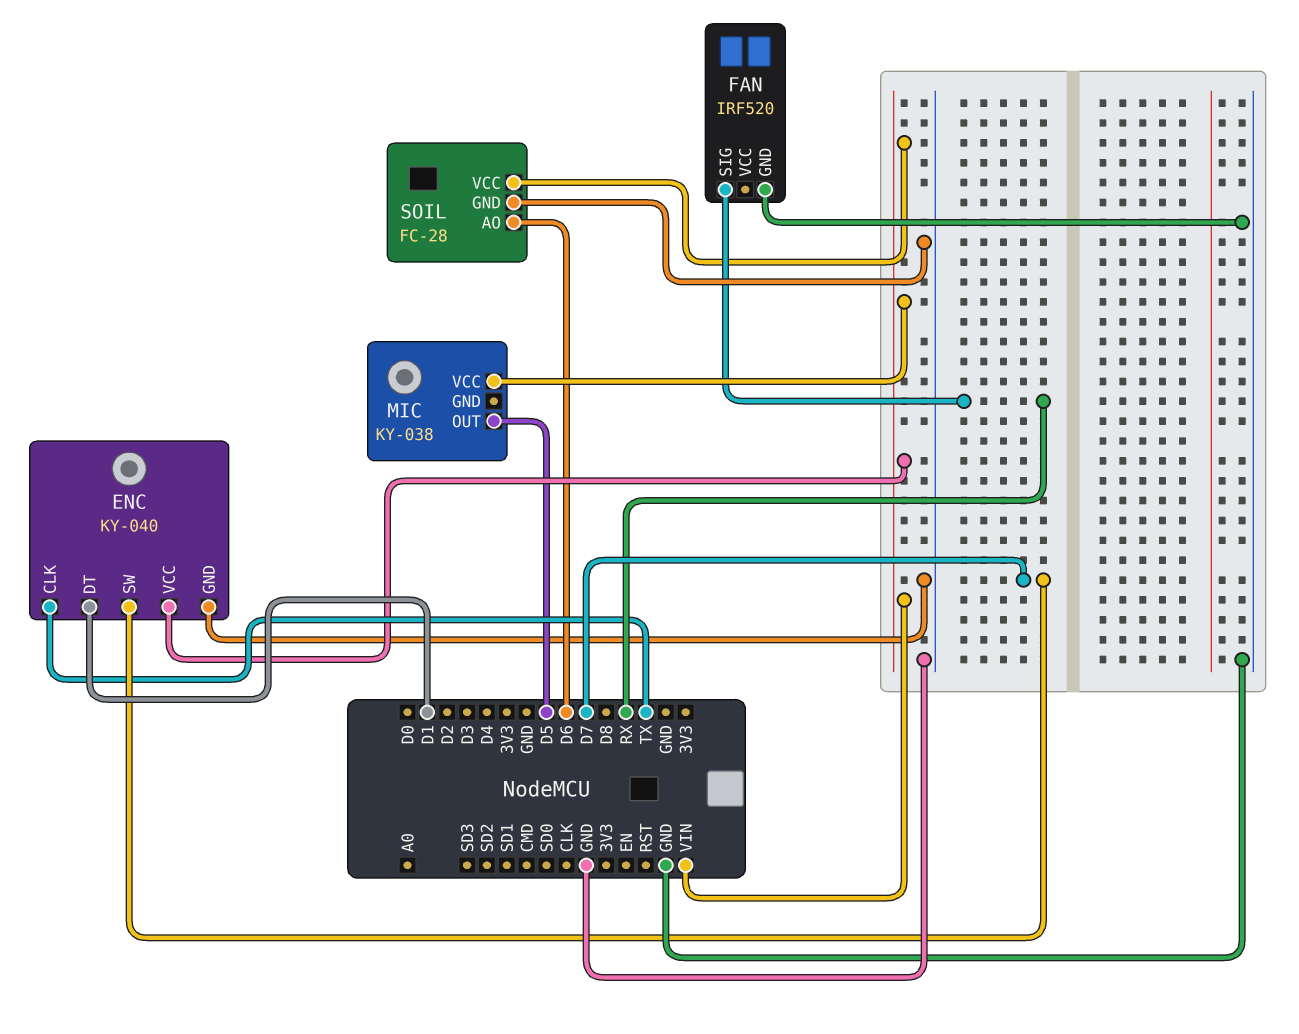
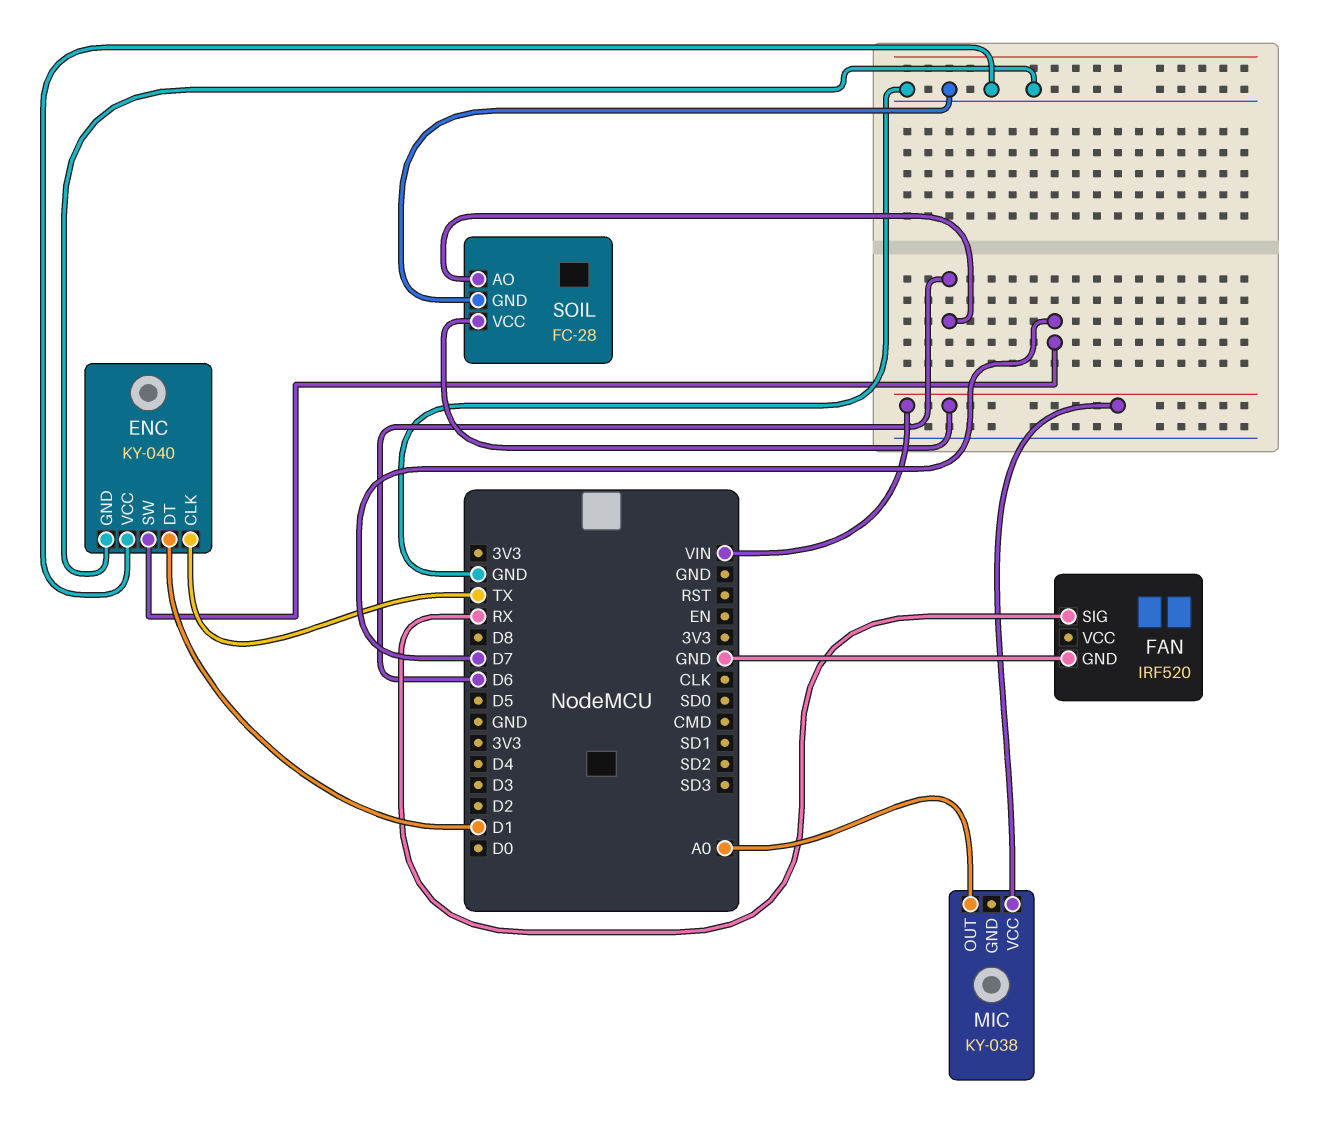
ENC pin VCC: VIN -> GND
MIC pin OUT: D5 -> A0

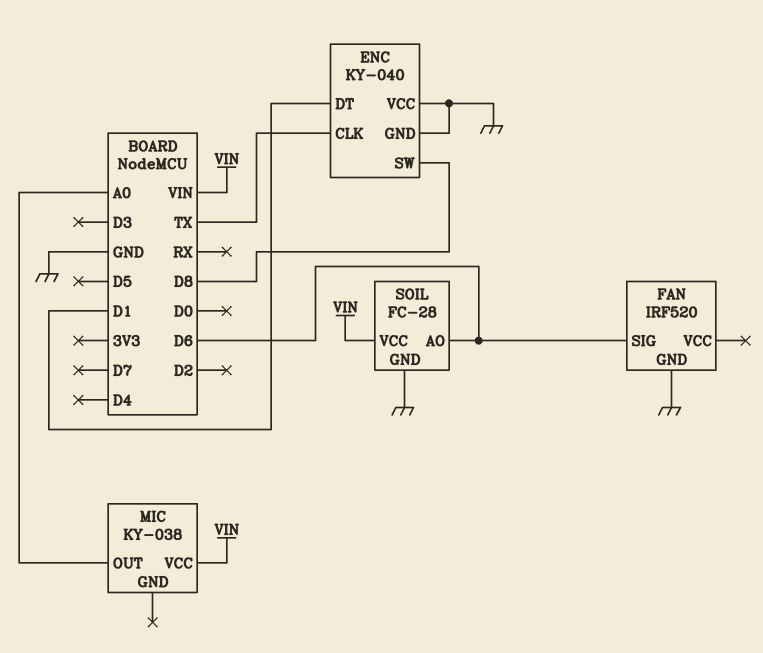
ENC pin SW: D7 -> D8
FAN pin SIG: RX -> D6

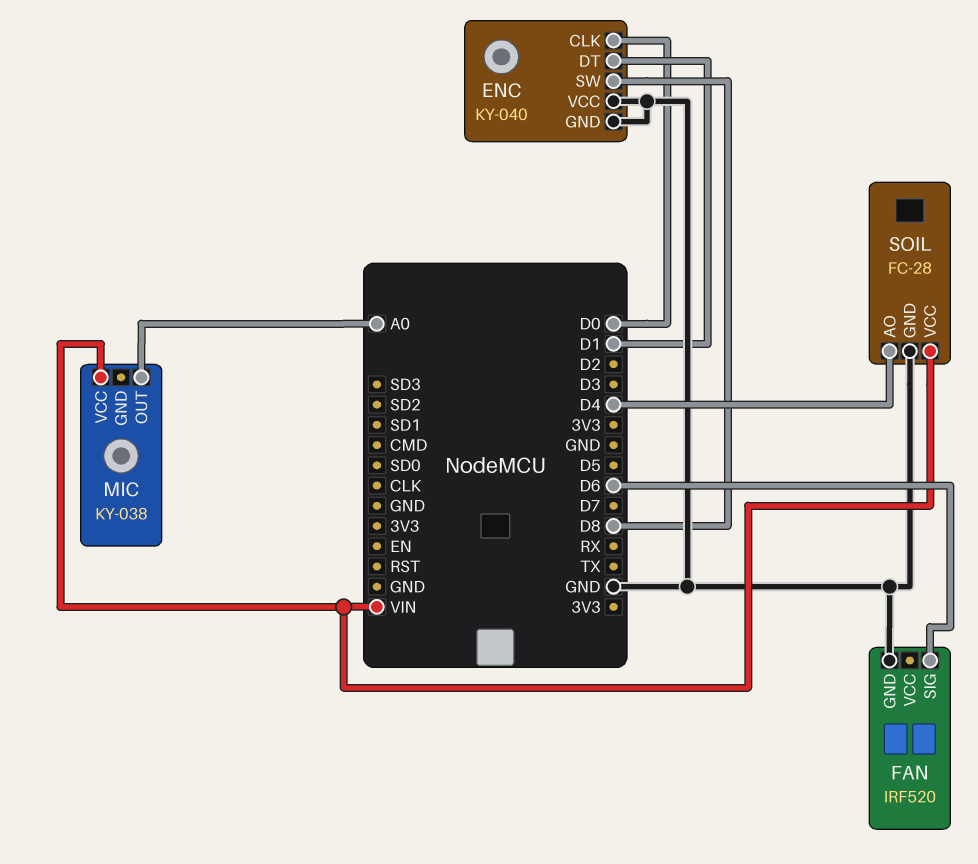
ENC pin CLK: TX -> D0
SOIL pin AO: D6 -> D4

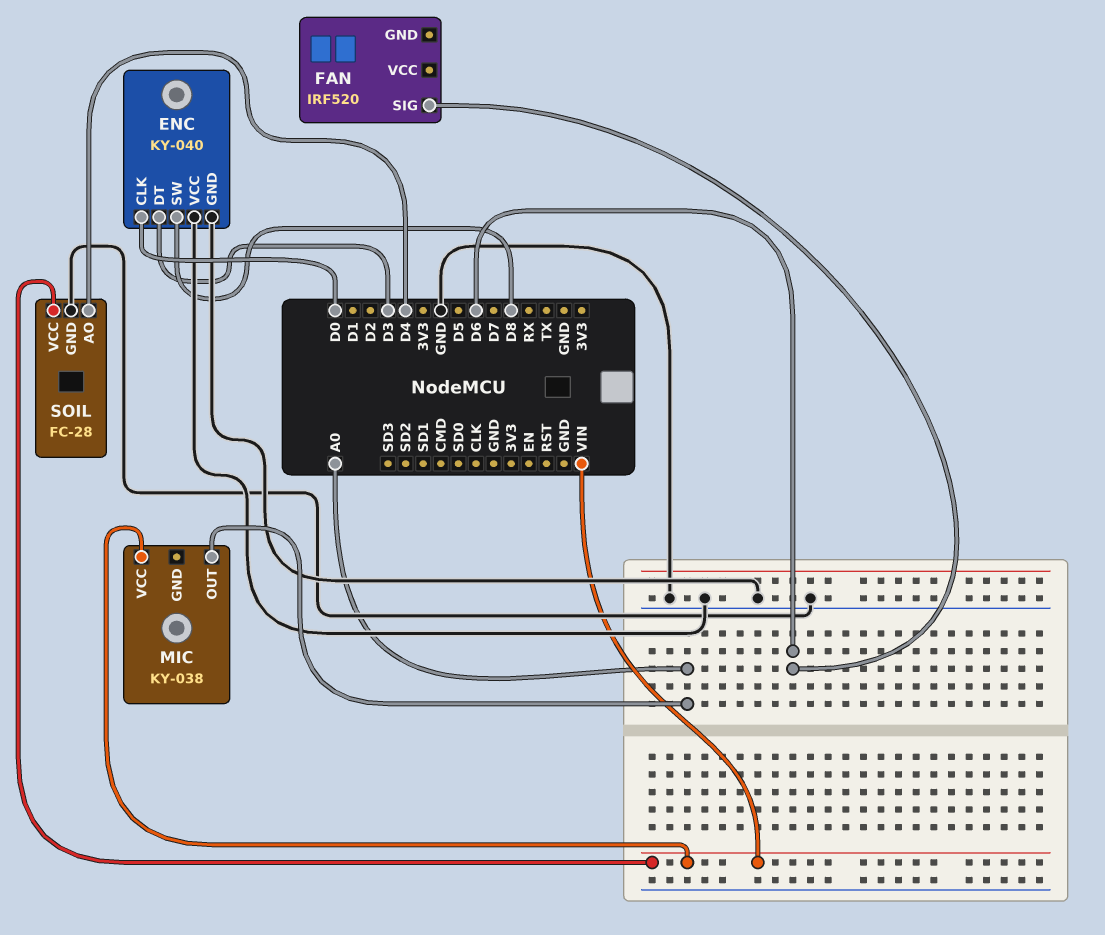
ENC pin DT: D1 -> D3
FAN pin GND: GND -> none

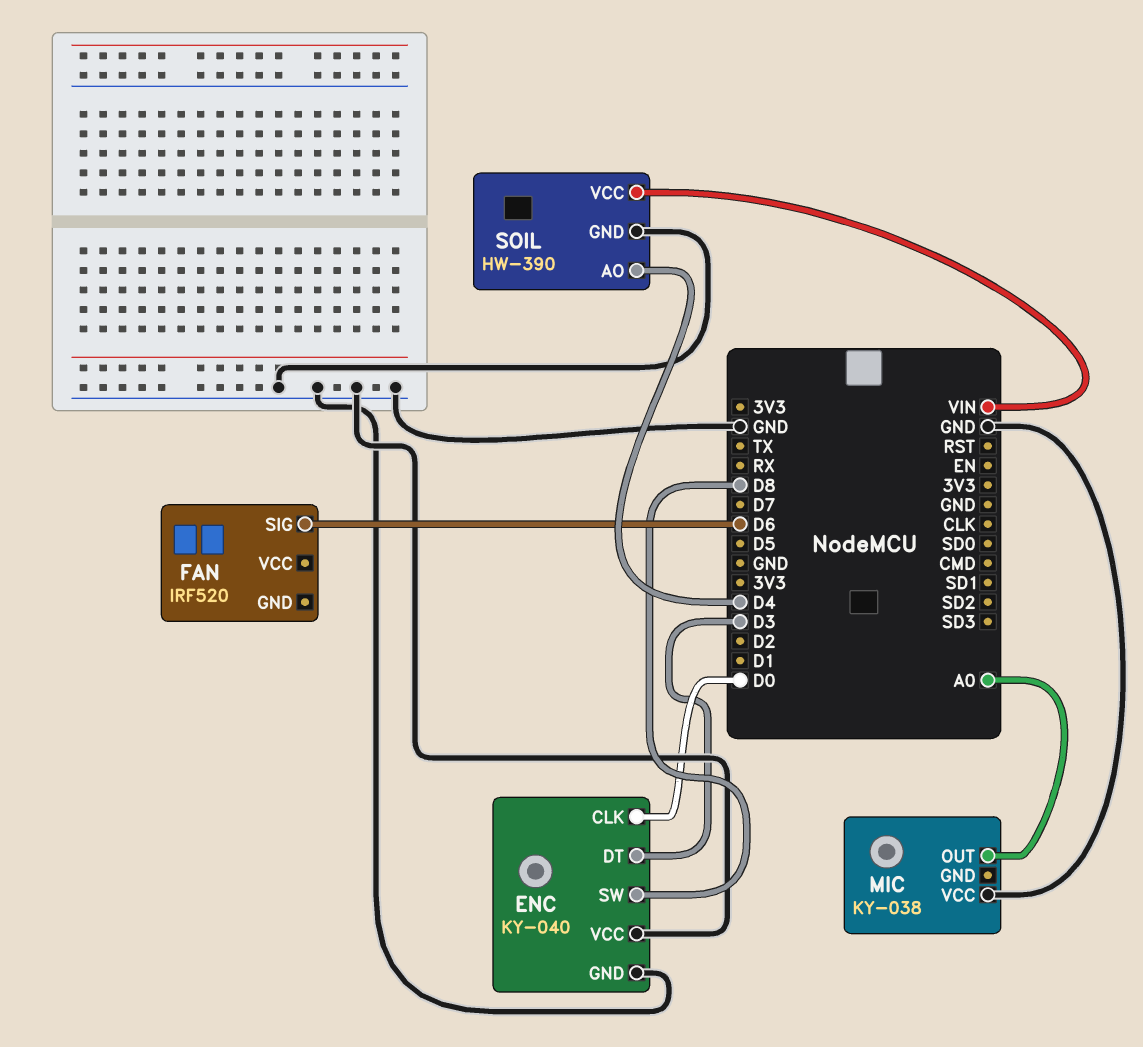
MIC pin VCC: VIN -> GND
SOIL: FC-28 -> HW-390

